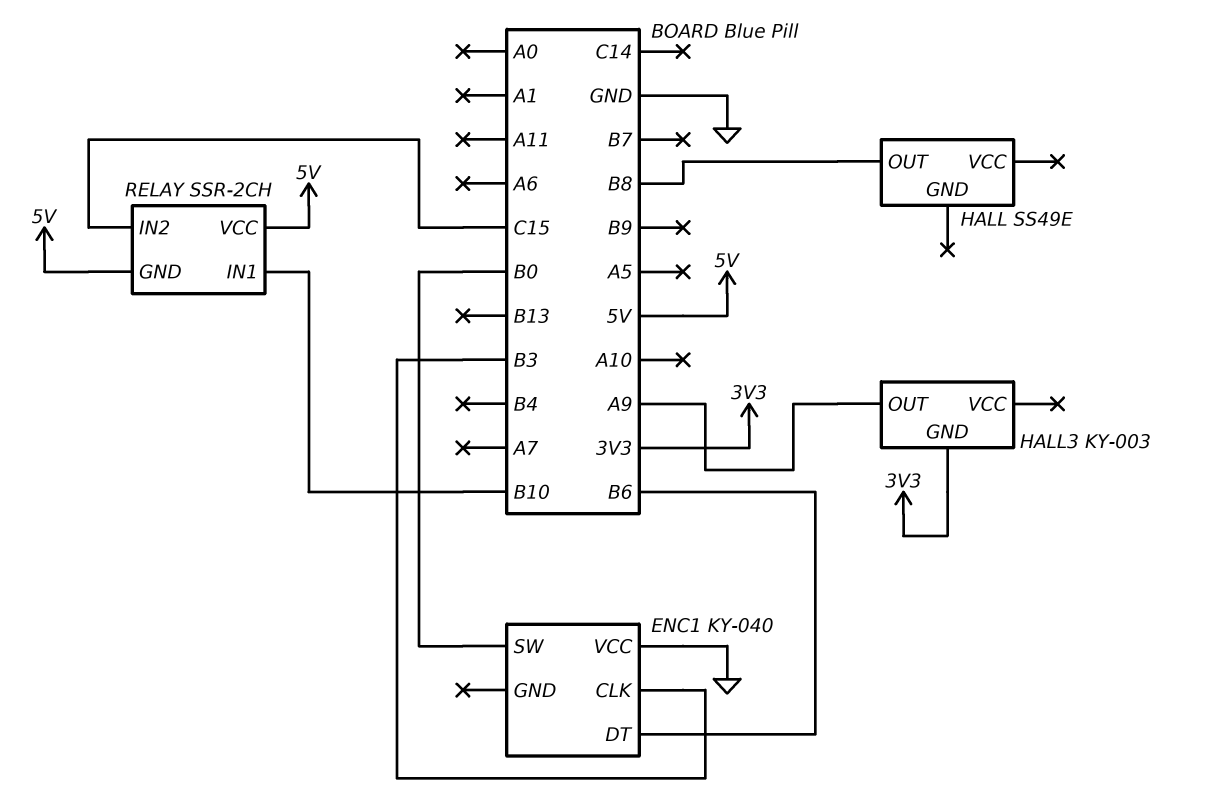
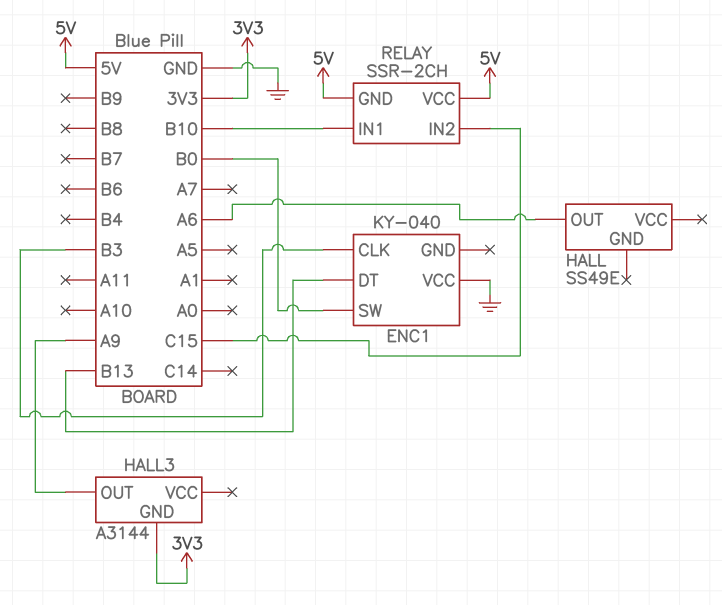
ENC1 pin DT: B6 -> B13
HALL pin OUT: B8 -> A6
HALL3: KY-003 -> A3144

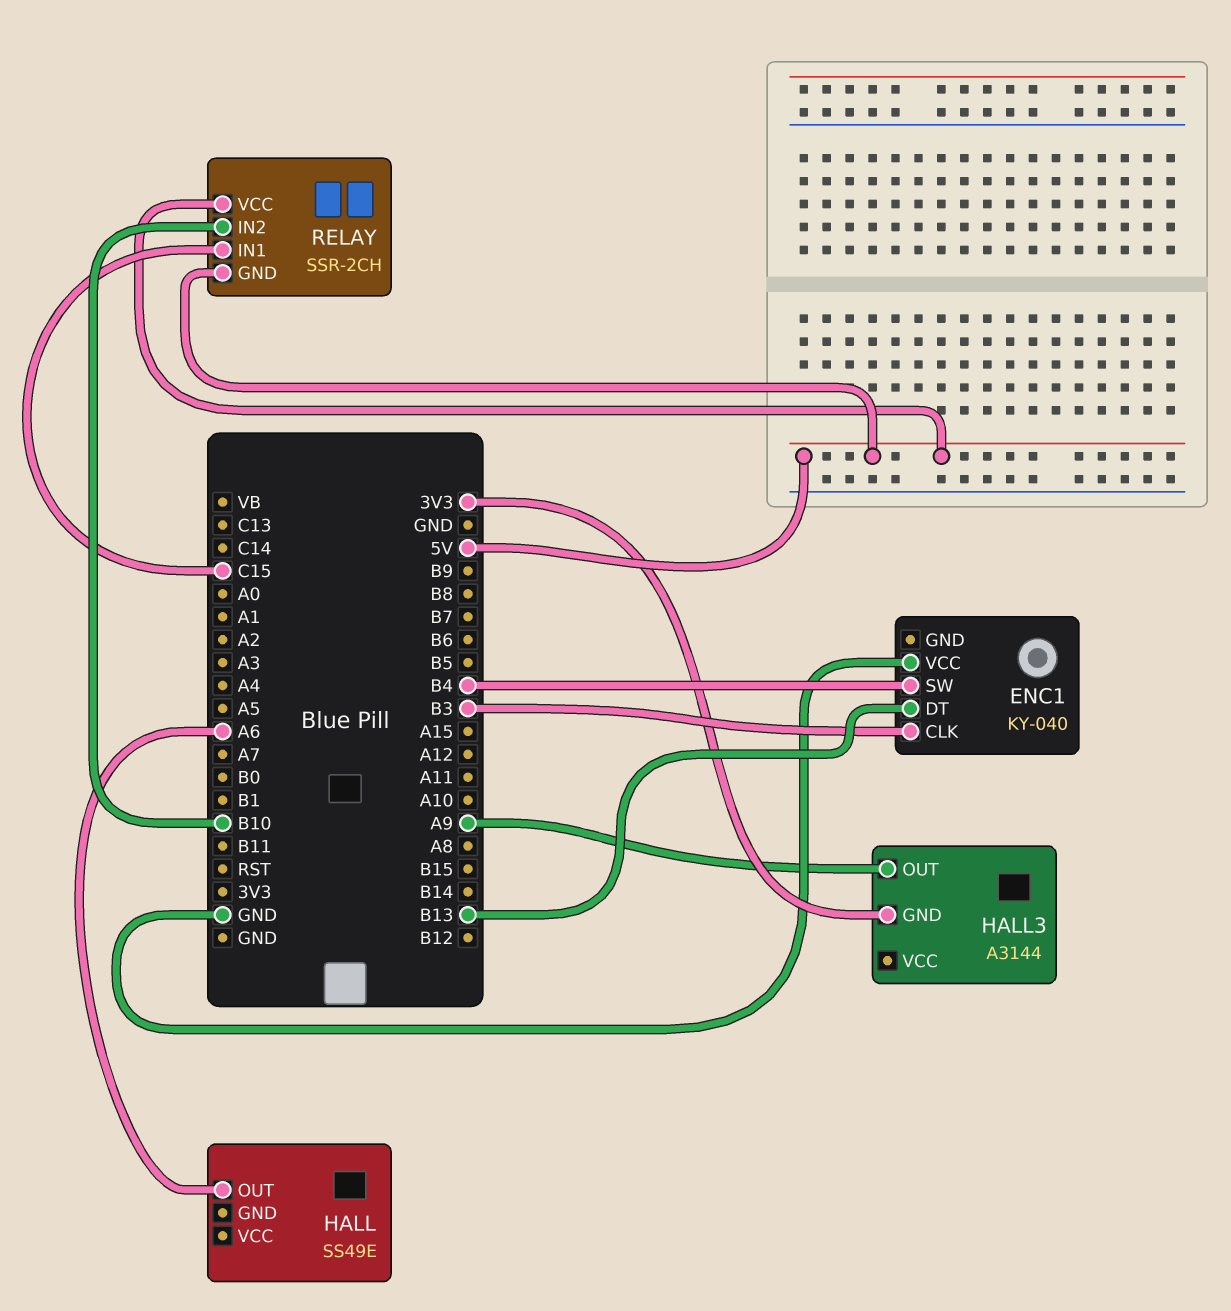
ENC1 pin SW: B0 -> B4
RELAY pin IN1: B10 -> C15
RELAY pin IN2: C15 -> B10

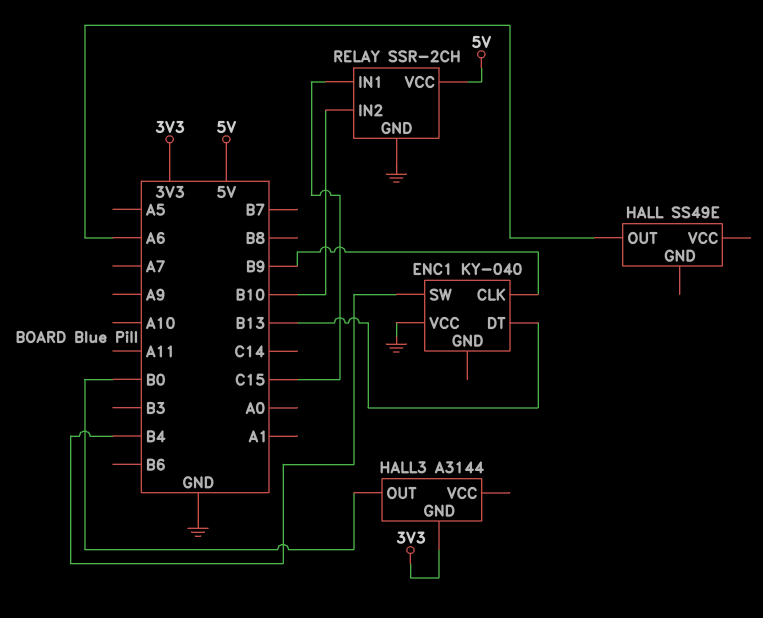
ENC1 pin CLK: B3 -> B9
HALL3 pin OUT: A9 -> B0
RELAY pin GND: 5V -> GND

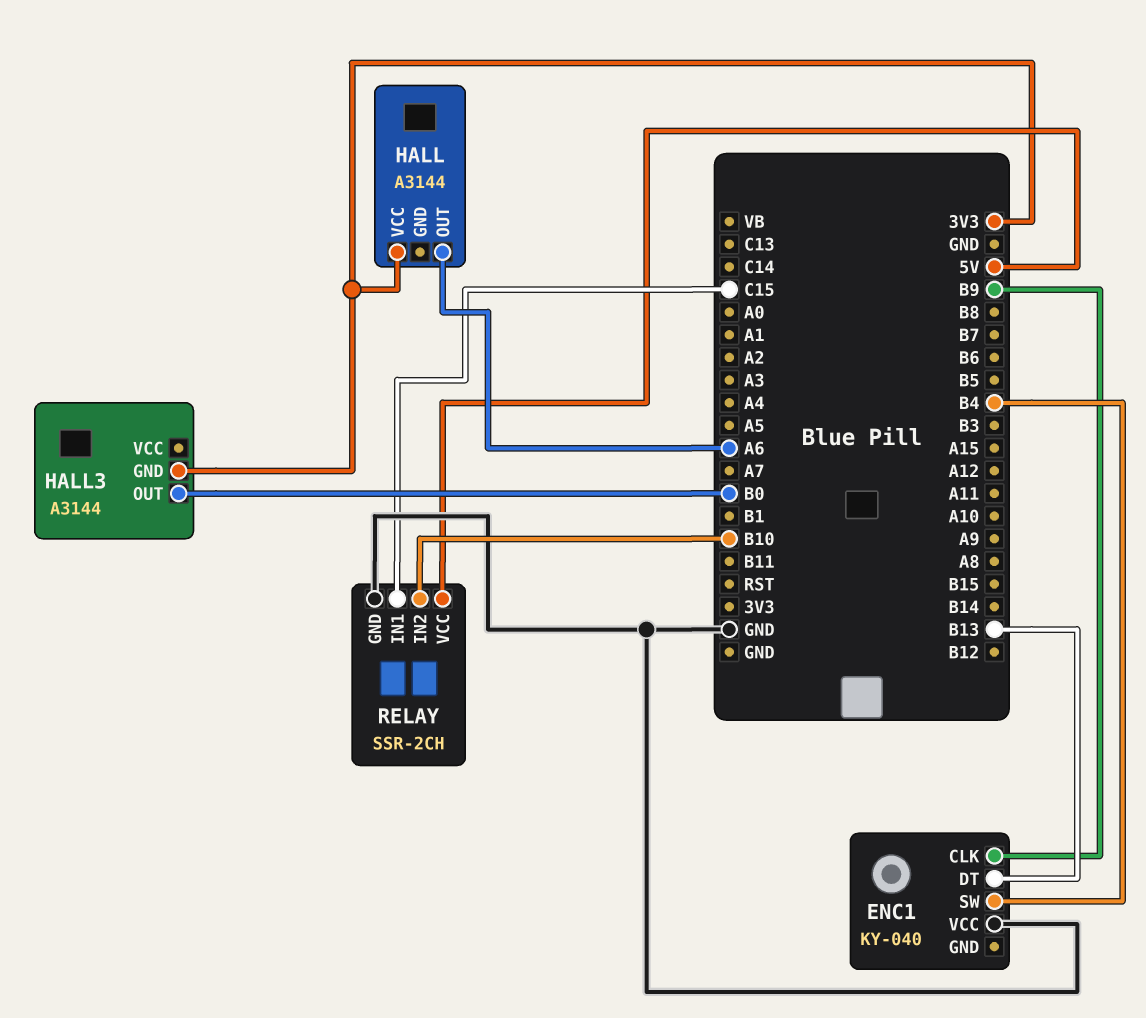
HALL: SS49E -> A3144
HALL pin VCC: none -> 3V3

